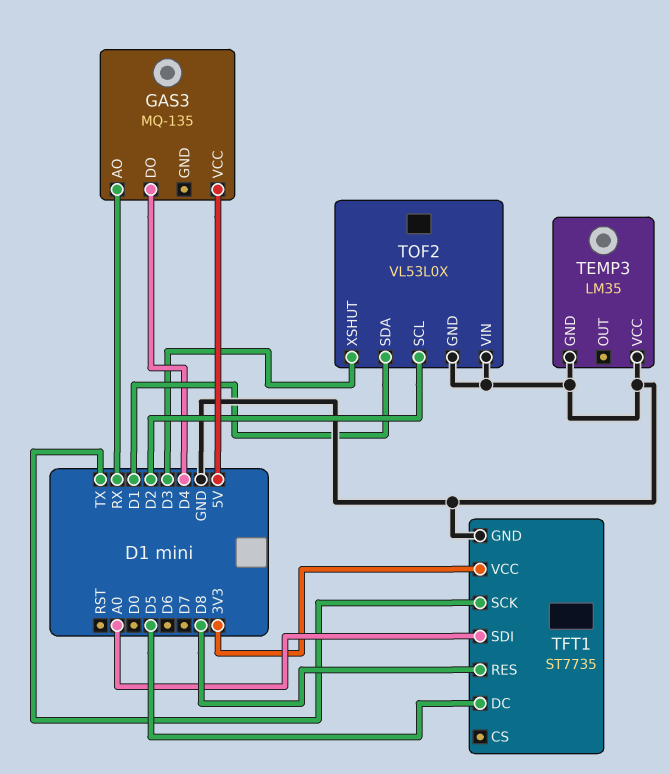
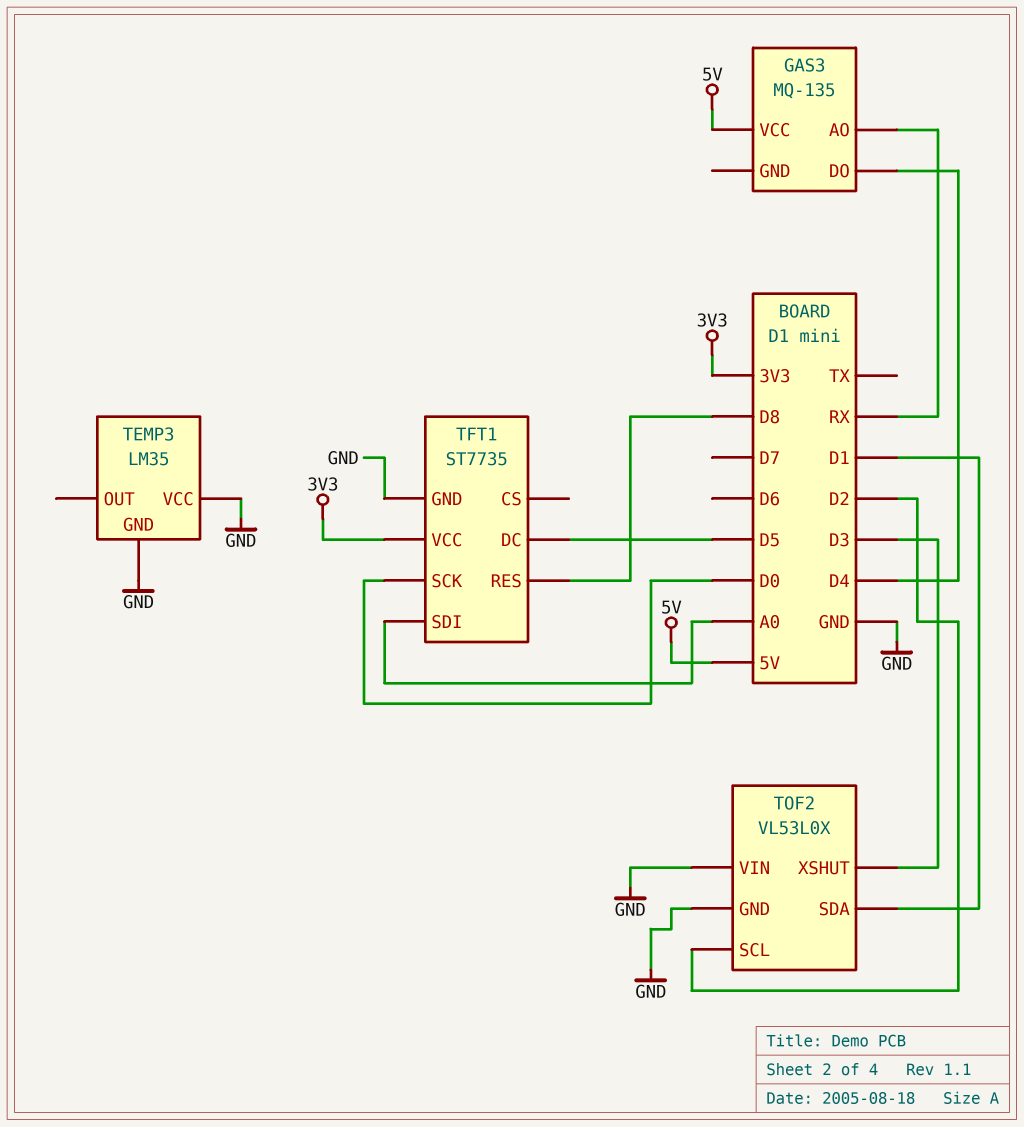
TFT1 pin SCK: TX -> D0

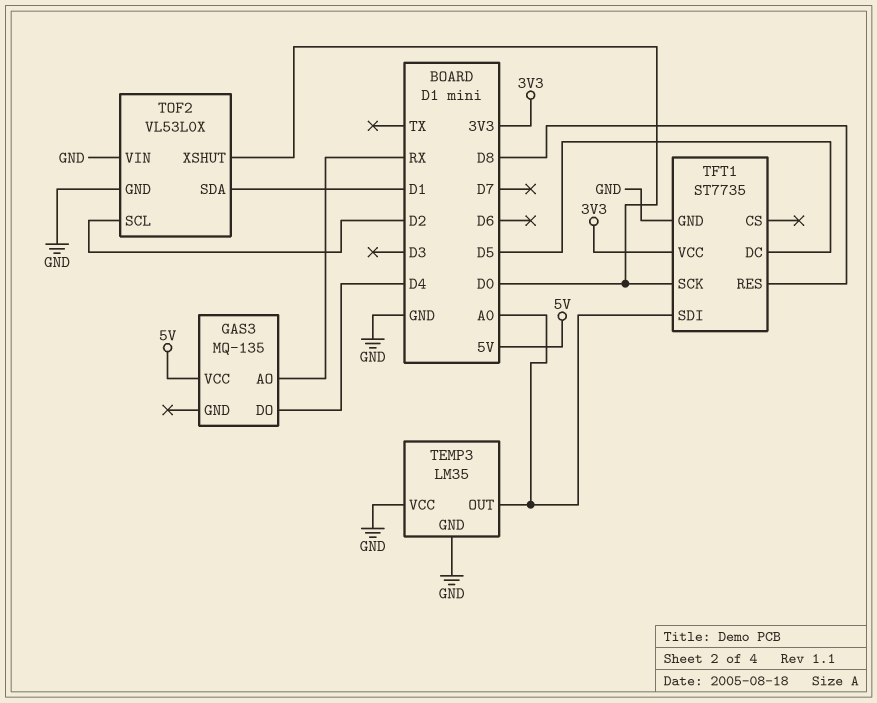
TEMP3 pin OUT: none -> A0
TOF2 pin XSHUT: D3 -> D0

